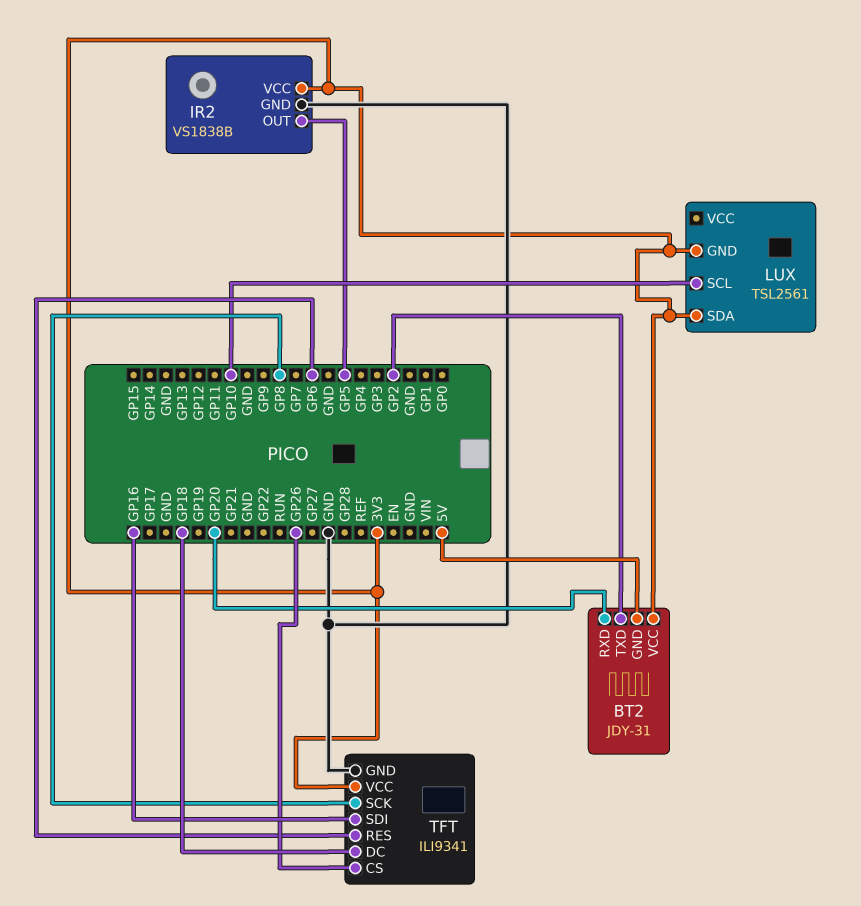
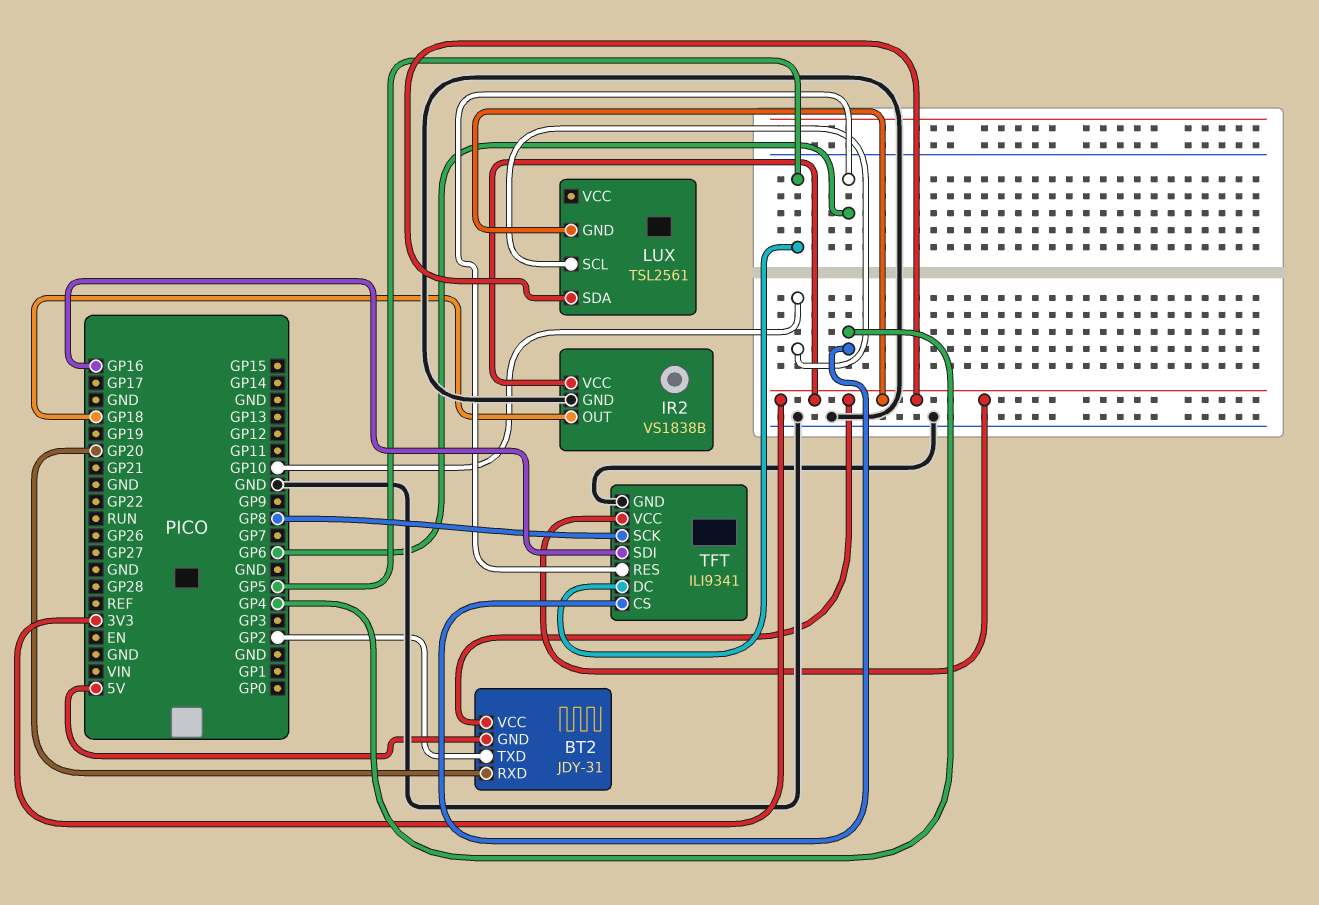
IR2 pin OUT: GP5 -> GP18
TFT pin CS: GP26 -> GP4
TFT pin DC: GP18 -> GP5

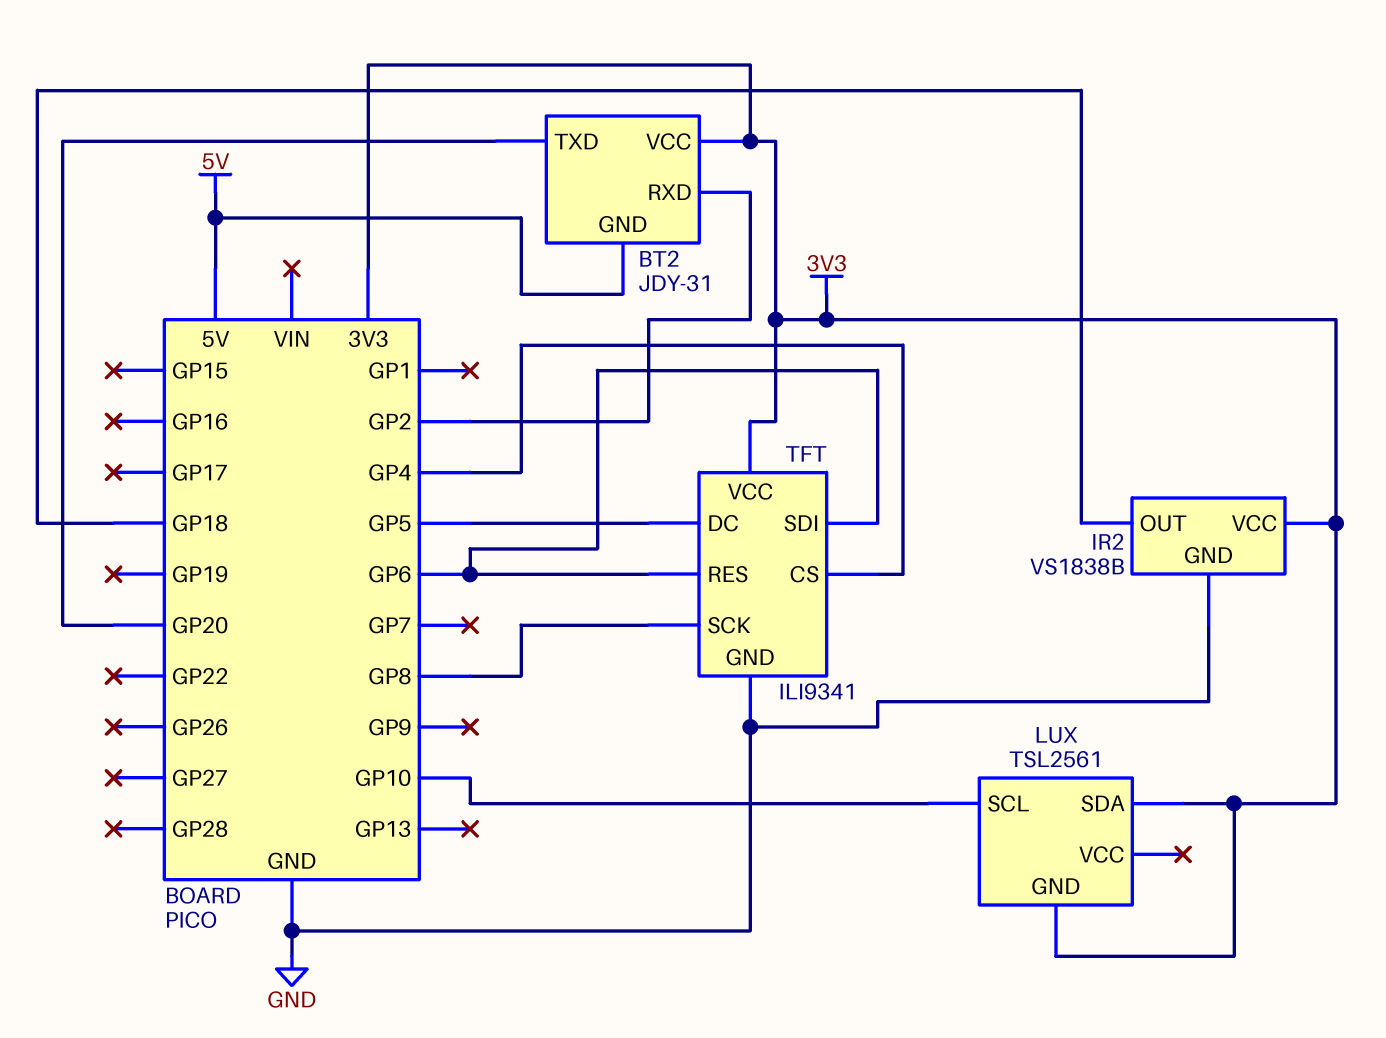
BT2 pin RXD: GP20 -> GP2
BT2 pin TXD: GP2 -> GP20
TFT pin SDI: GP16 -> GP6

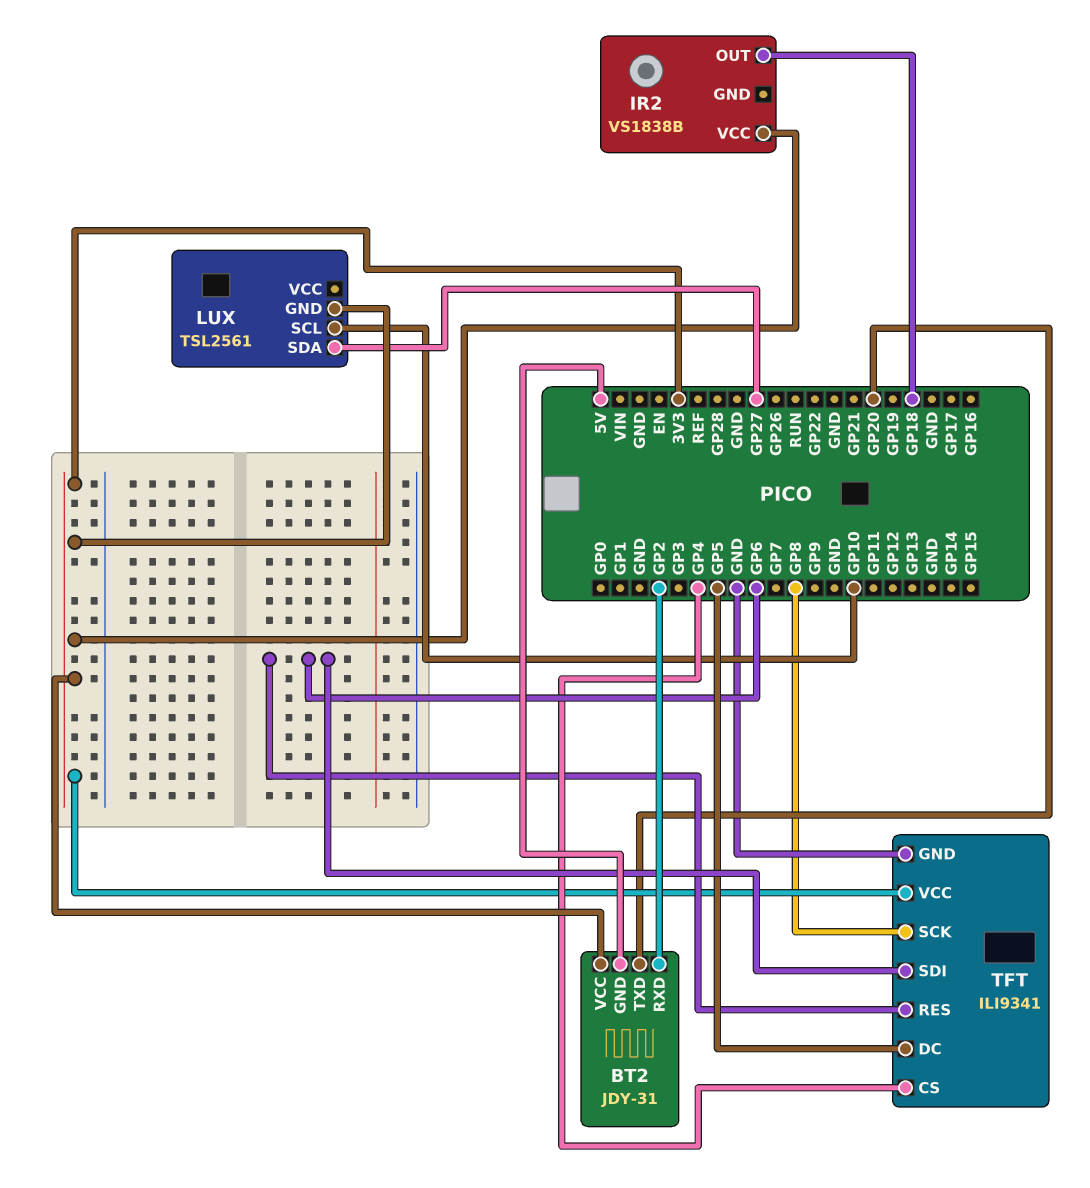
IR2 pin GND: GND -> none
LUX pin SDA: 3V3 -> GP27

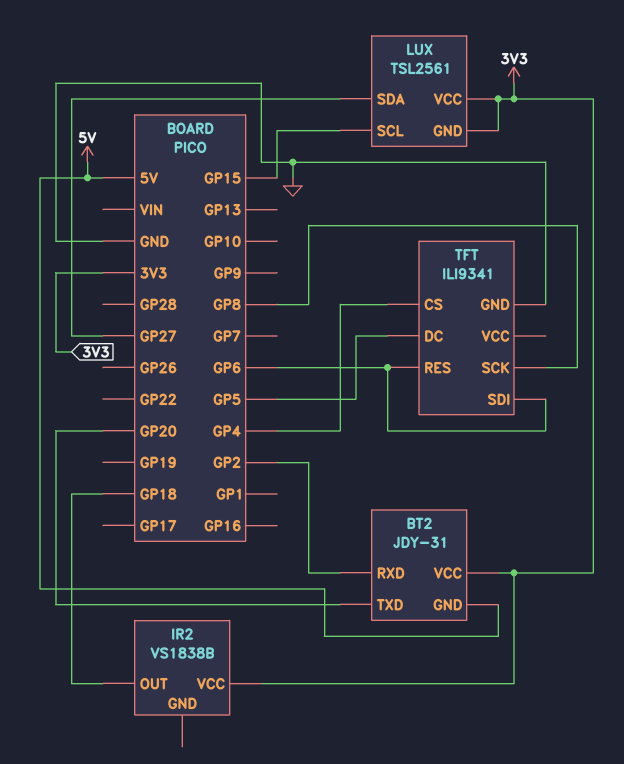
LUX pin SCL: GP10 -> GP15
LUX pin VCC: none -> 3V3
TFT pin VCC: 3V3 -> none

